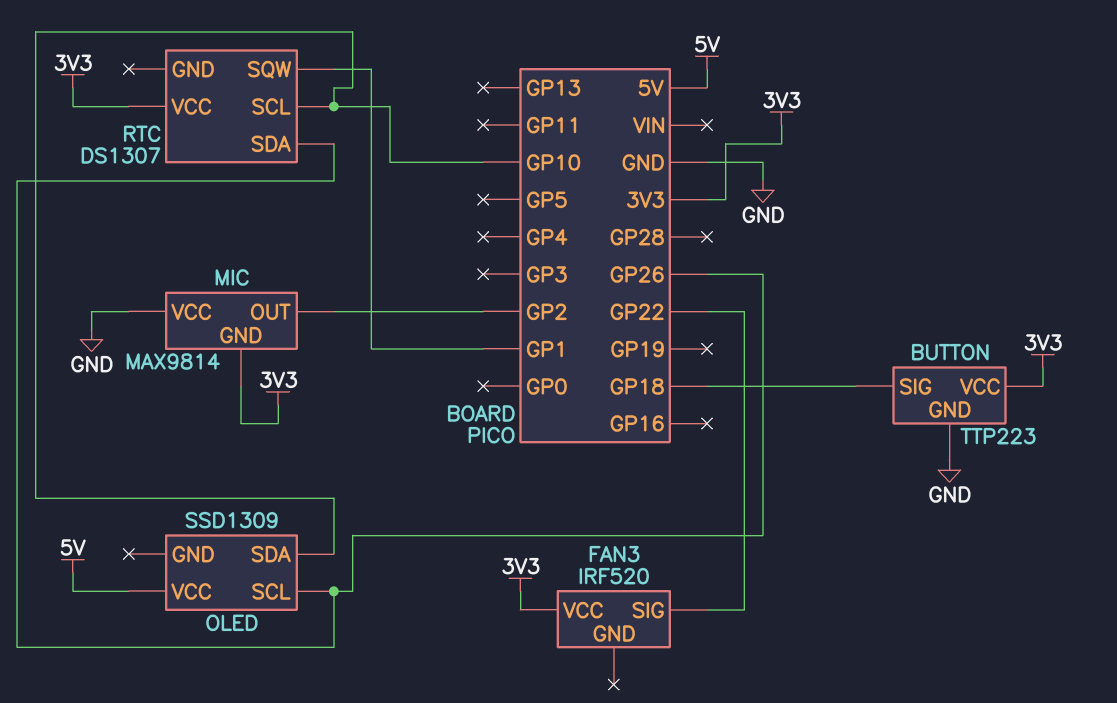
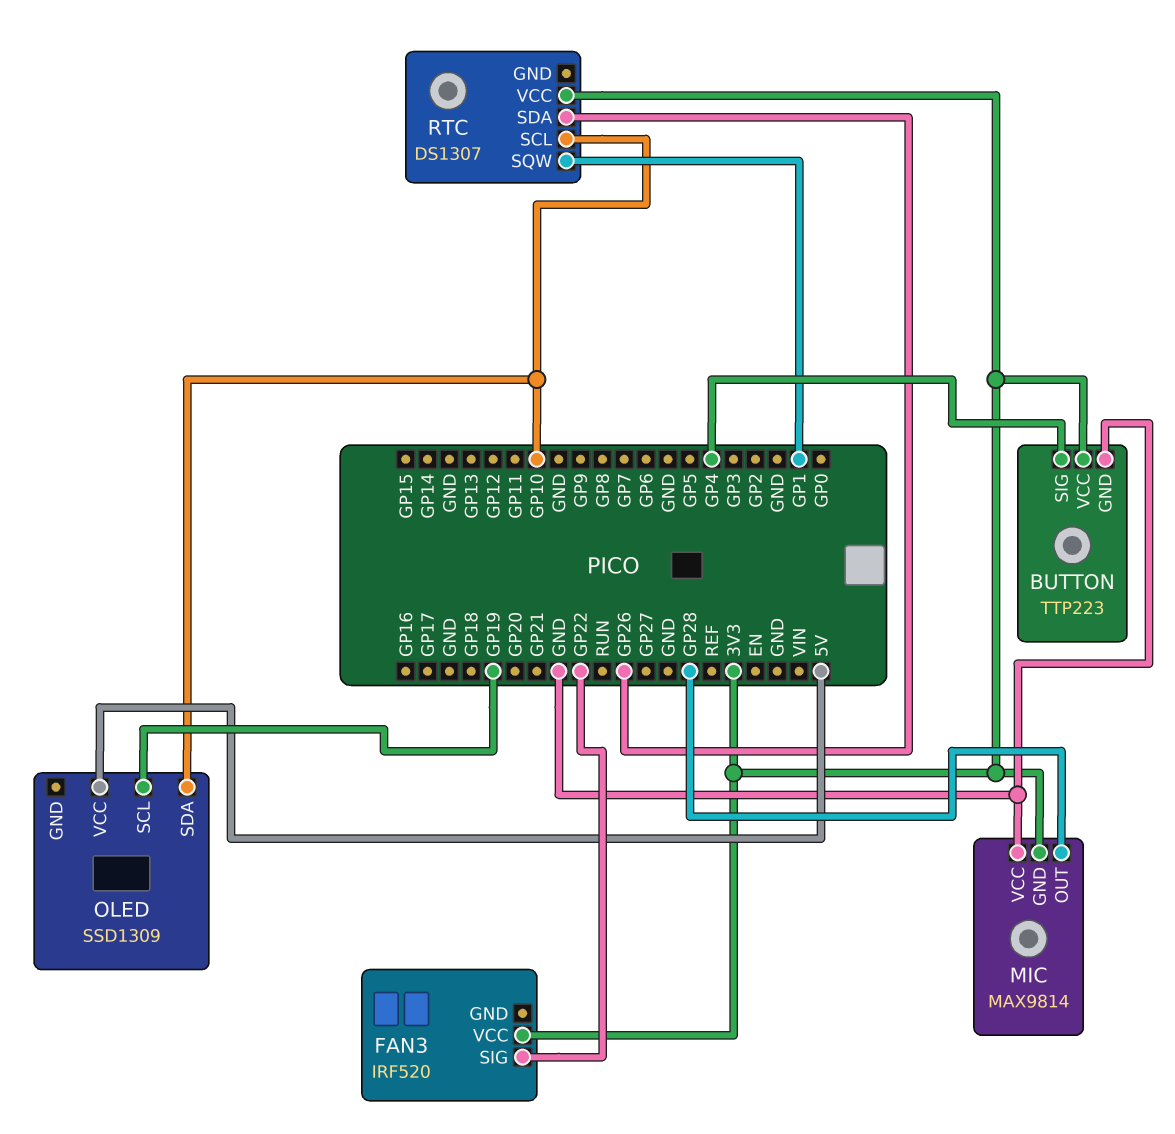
BUTTON pin SIG: GP18 -> GP4
MIC pin OUT: GP2 -> GP28
OLED pin SCL: GP26 -> GP19

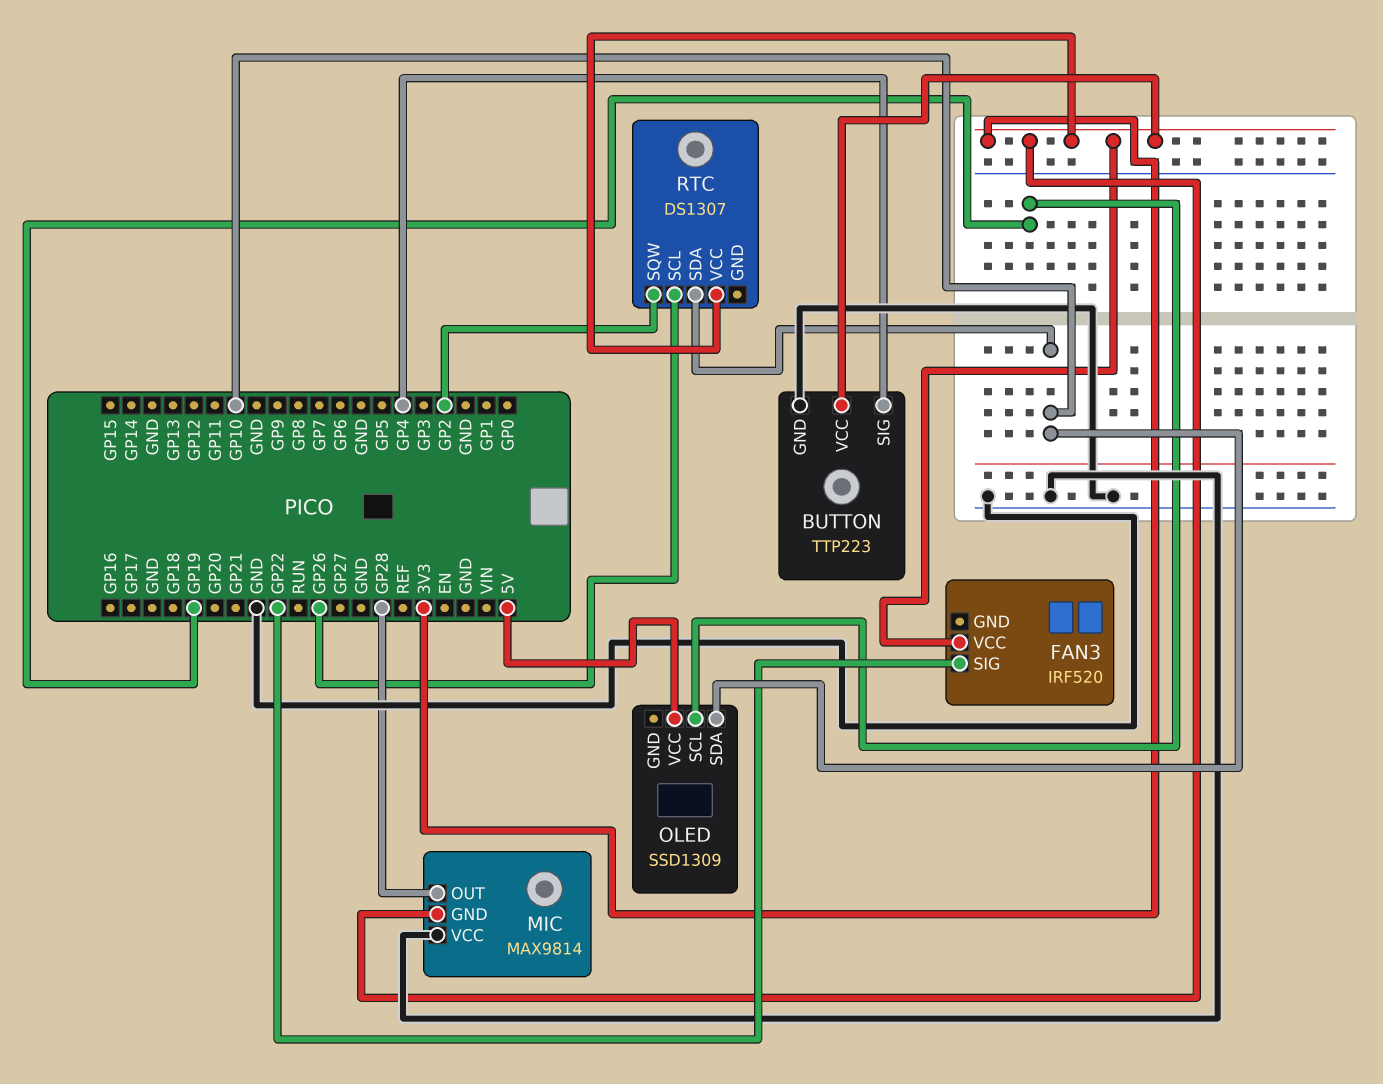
RTC pin SCL: GP10 -> GP26
RTC pin SDA: GP26 -> GP10
RTC pin SQW: GP1 -> GP2

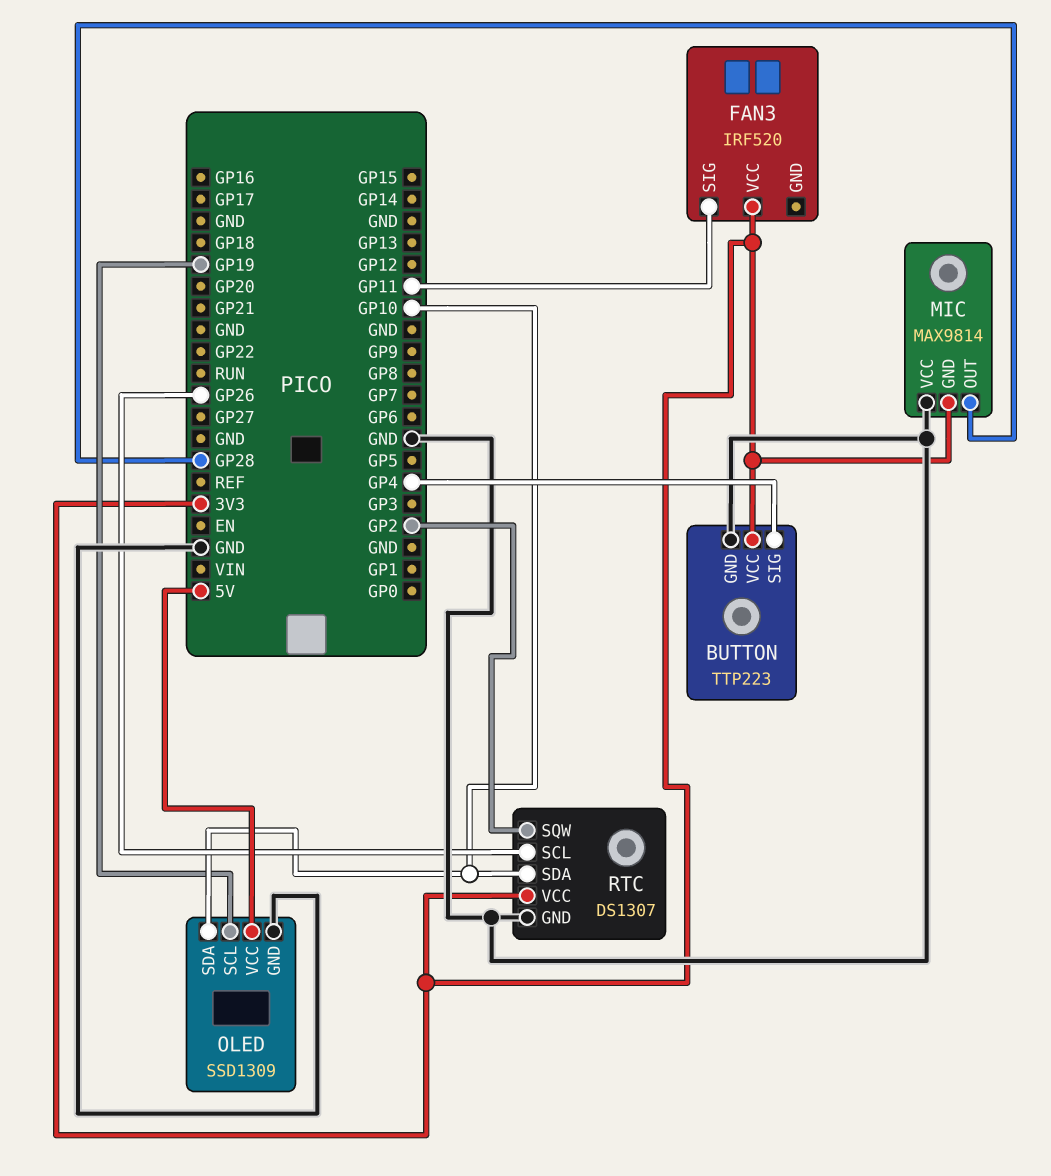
FAN3 pin SIG: GP22 -> GP11
OLED pin GND: none -> GND
RTC pin GND: none -> GND

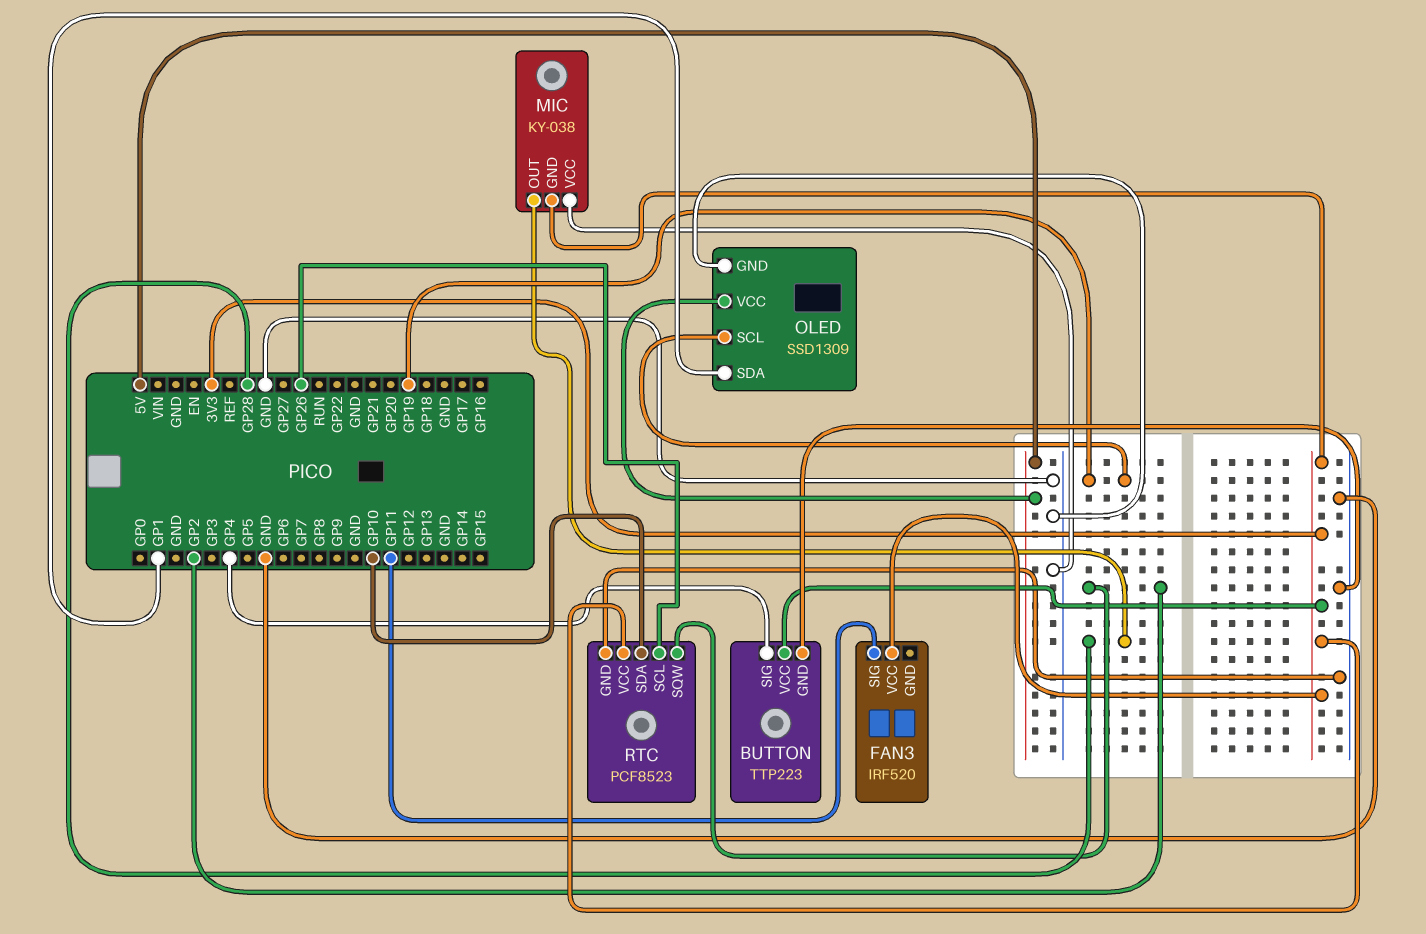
MIC: MAX9814 -> KY-038
OLED pin SDA: GP10 -> GP1
RTC: DS1307 -> PCF8523

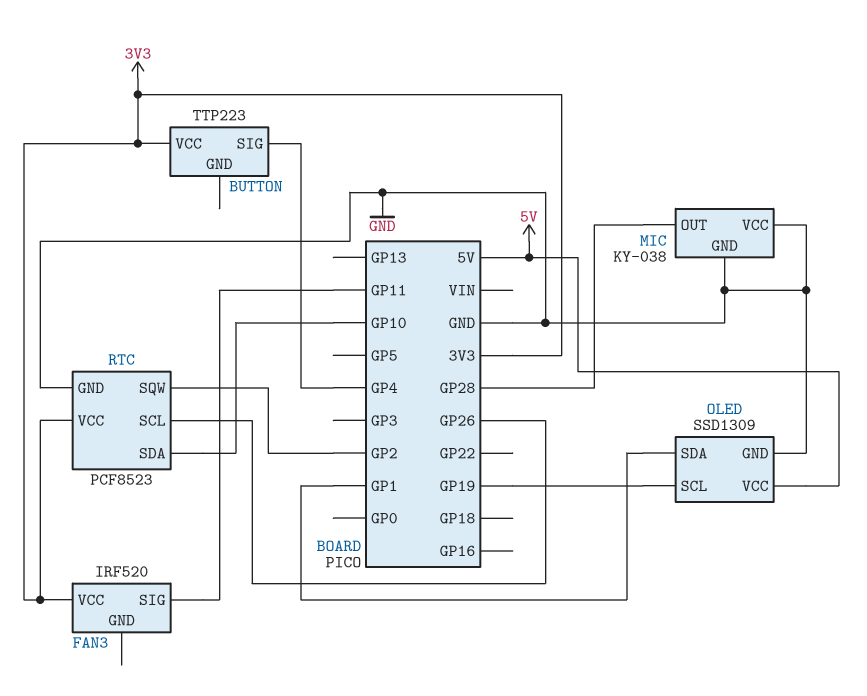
BUTTON pin GND: GND -> none
MIC pin GND: 3V3 -> GND

